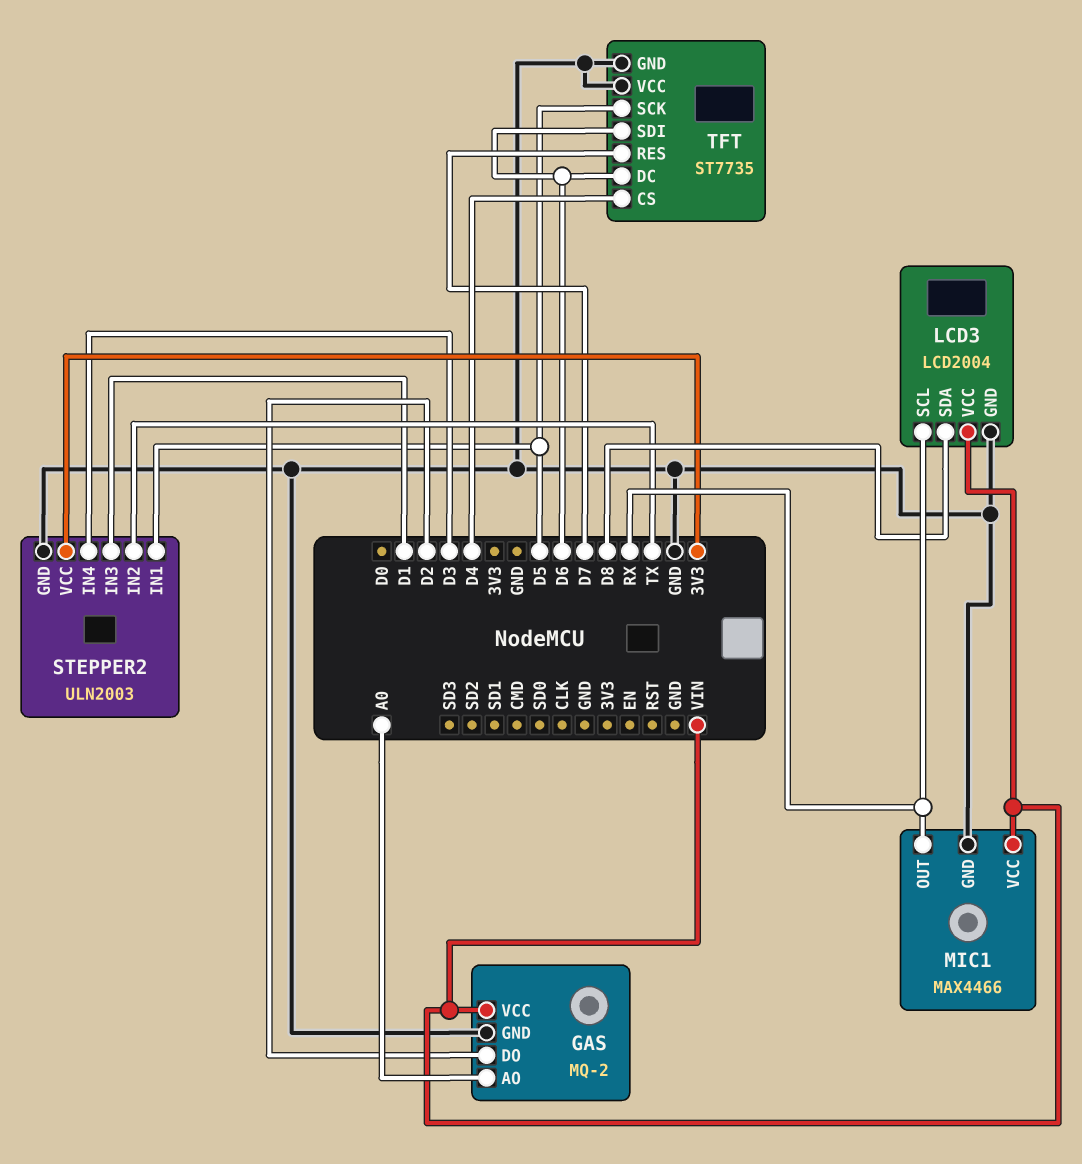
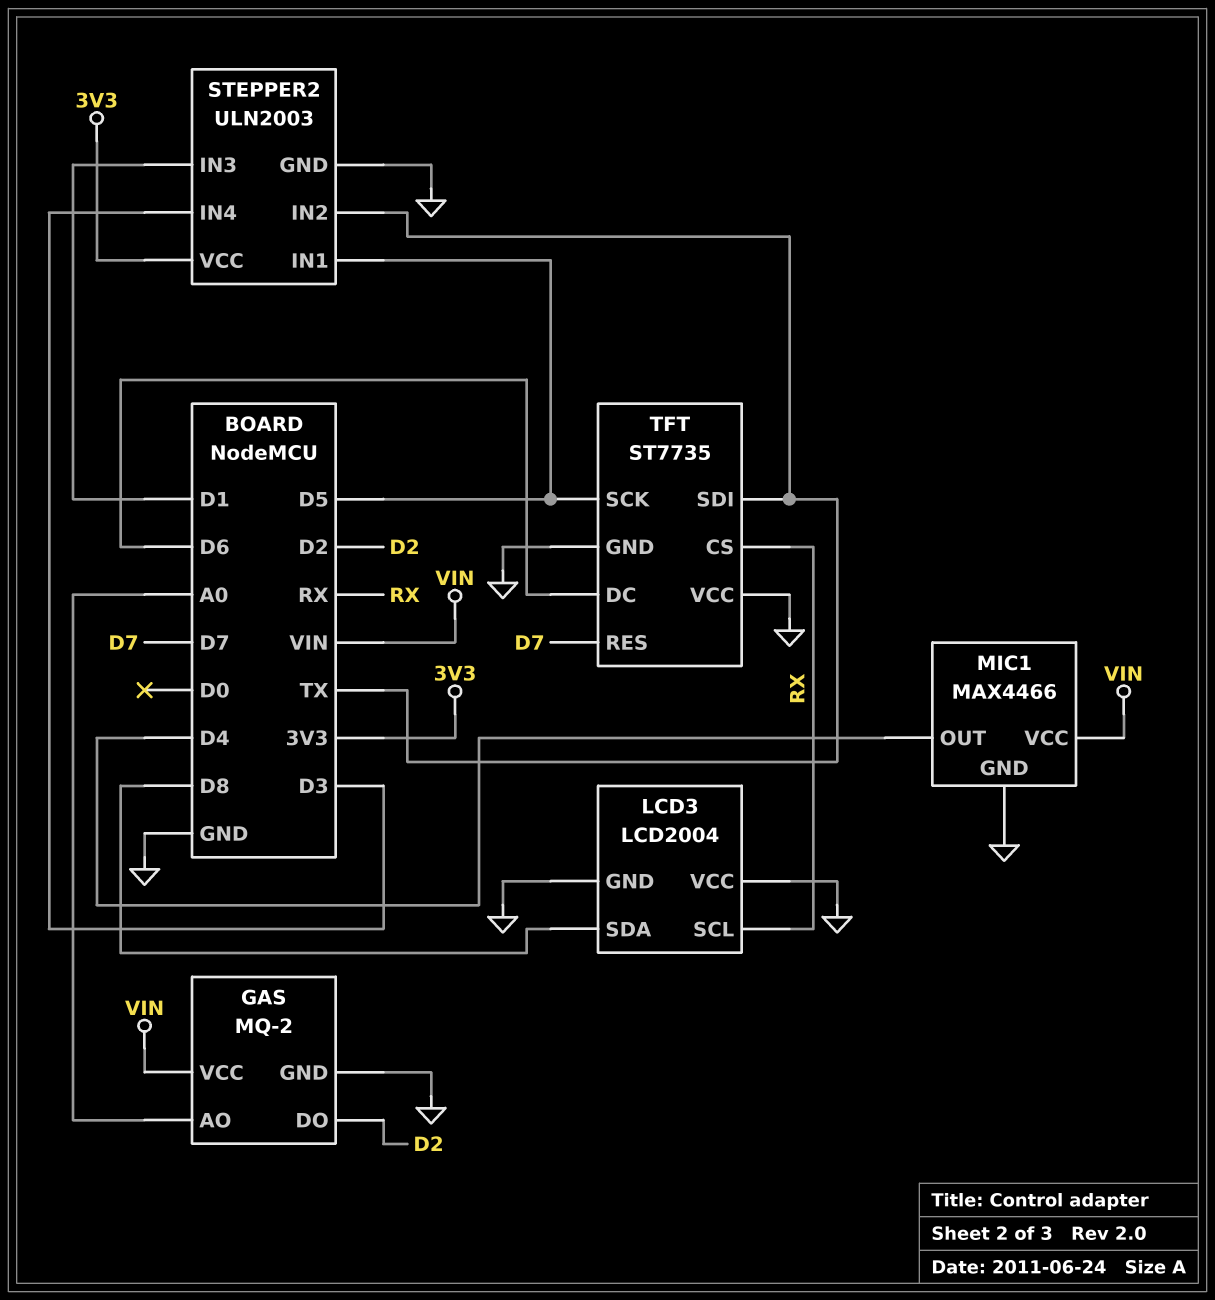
LCD3 pin VCC: VIN -> GND
MIC1 pin OUT: RX -> D4
TFT pin CS: D4 -> RX
TFT pin SDI: D6 -> TX

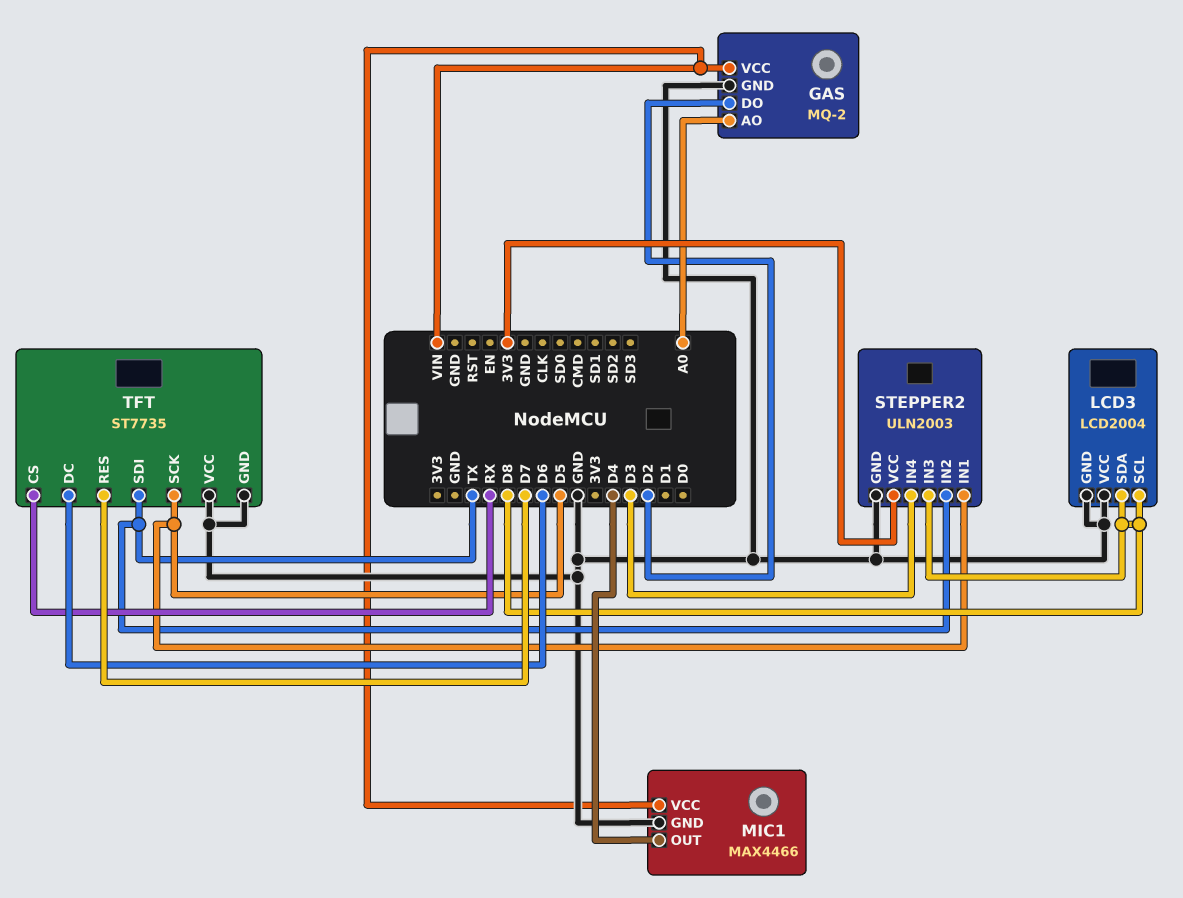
LCD3 pin SCL: RX -> D8
STEPPER2 pin IN3: D1 -> D8

